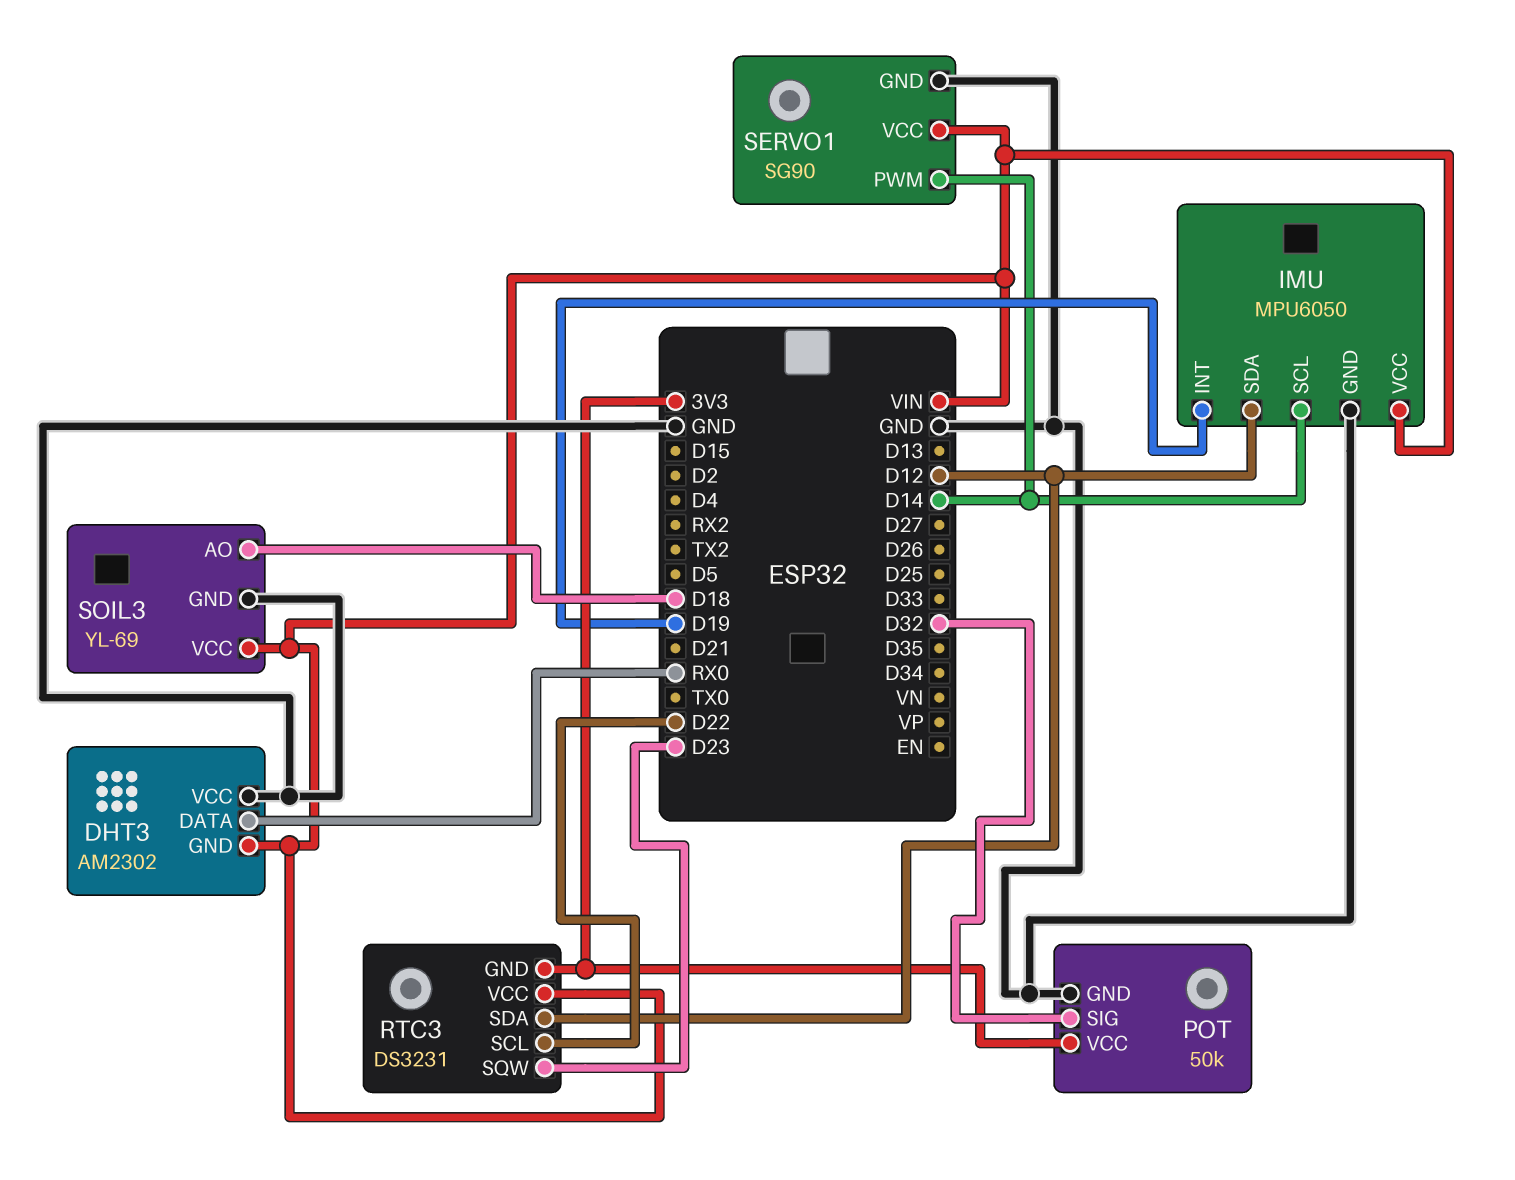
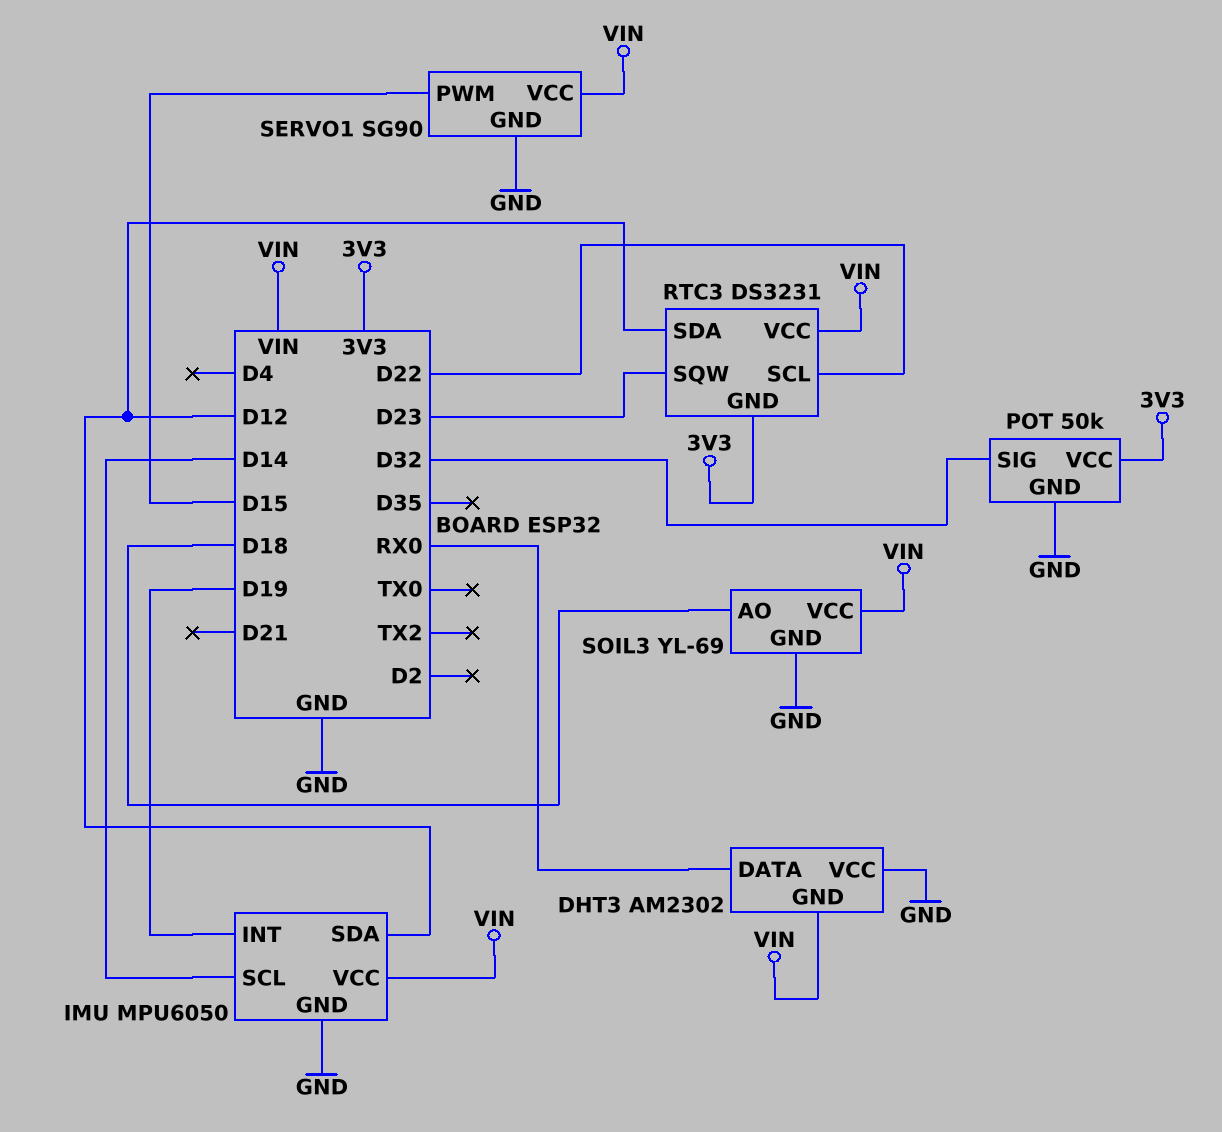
SERVO1 pin PWM: D14 -> D15

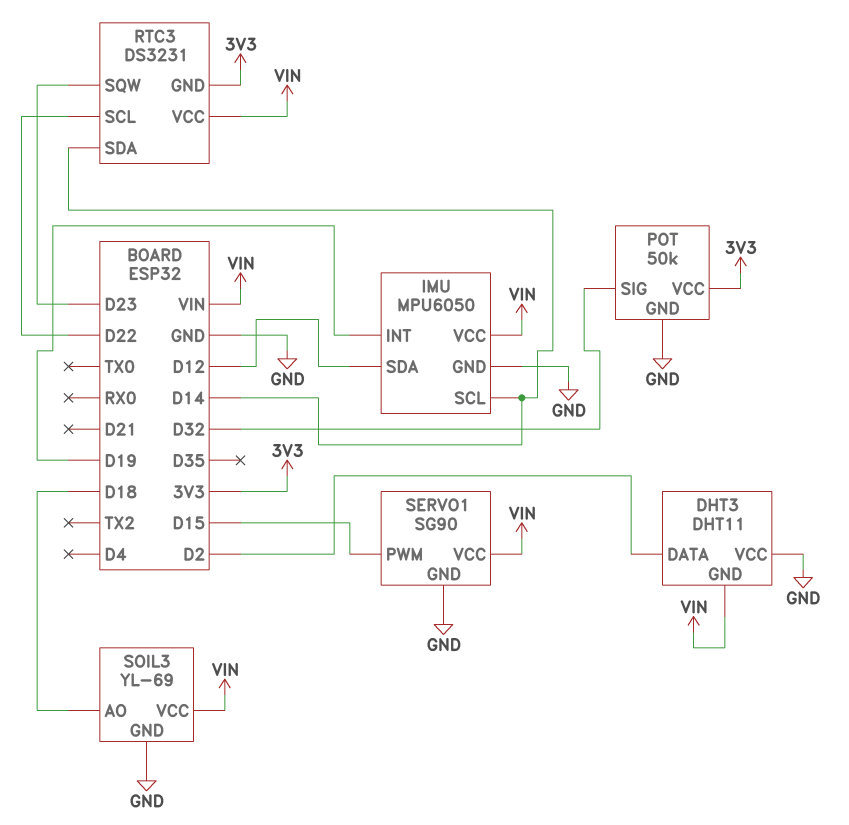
DHT3: AM2302 -> DHT11
DHT3 pin DATA: RX0 -> D2
RTC3 pin SDA: D12 -> D14

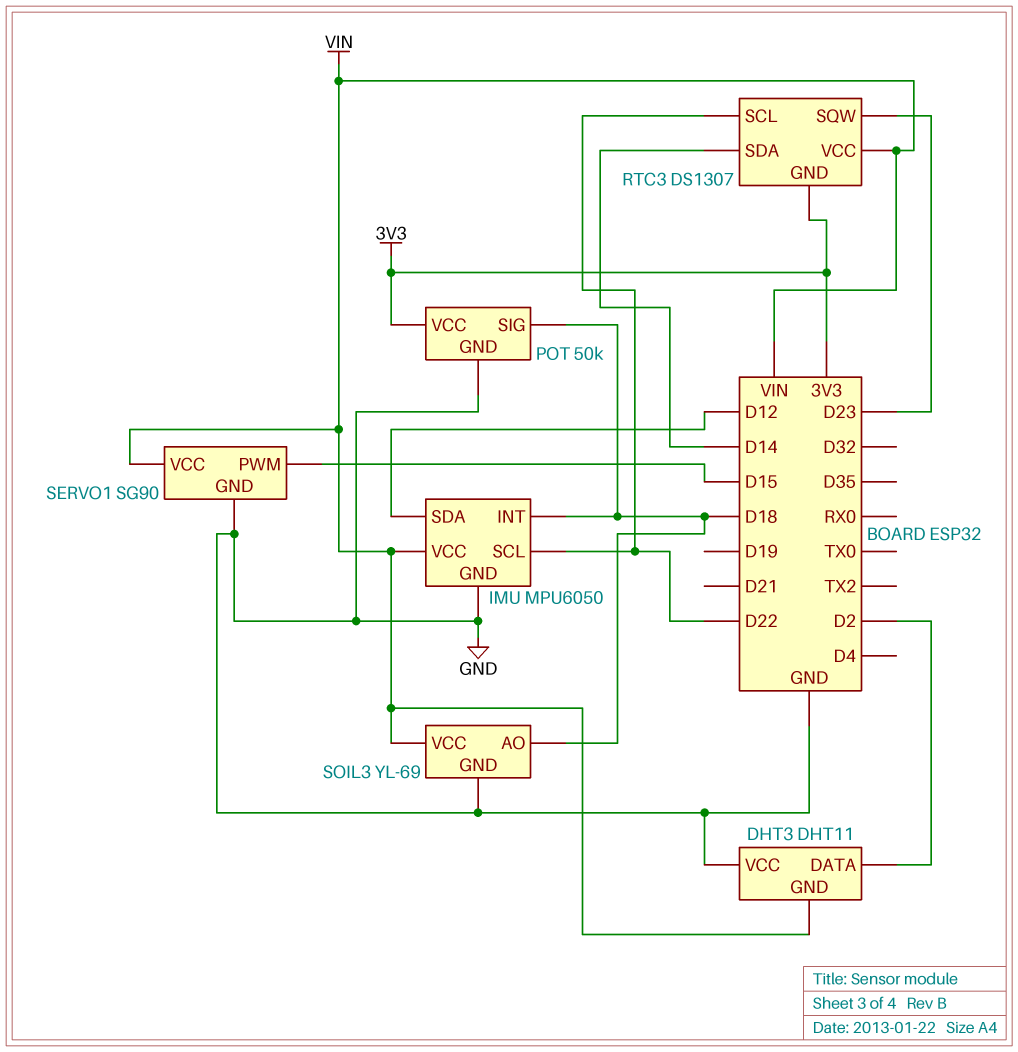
IMU pin INT: D19 -> D18
IMU pin SCL: D14 -> D22
POT pin SIG: D32 -> D18
RTC3: DS3231 -> DS1307

